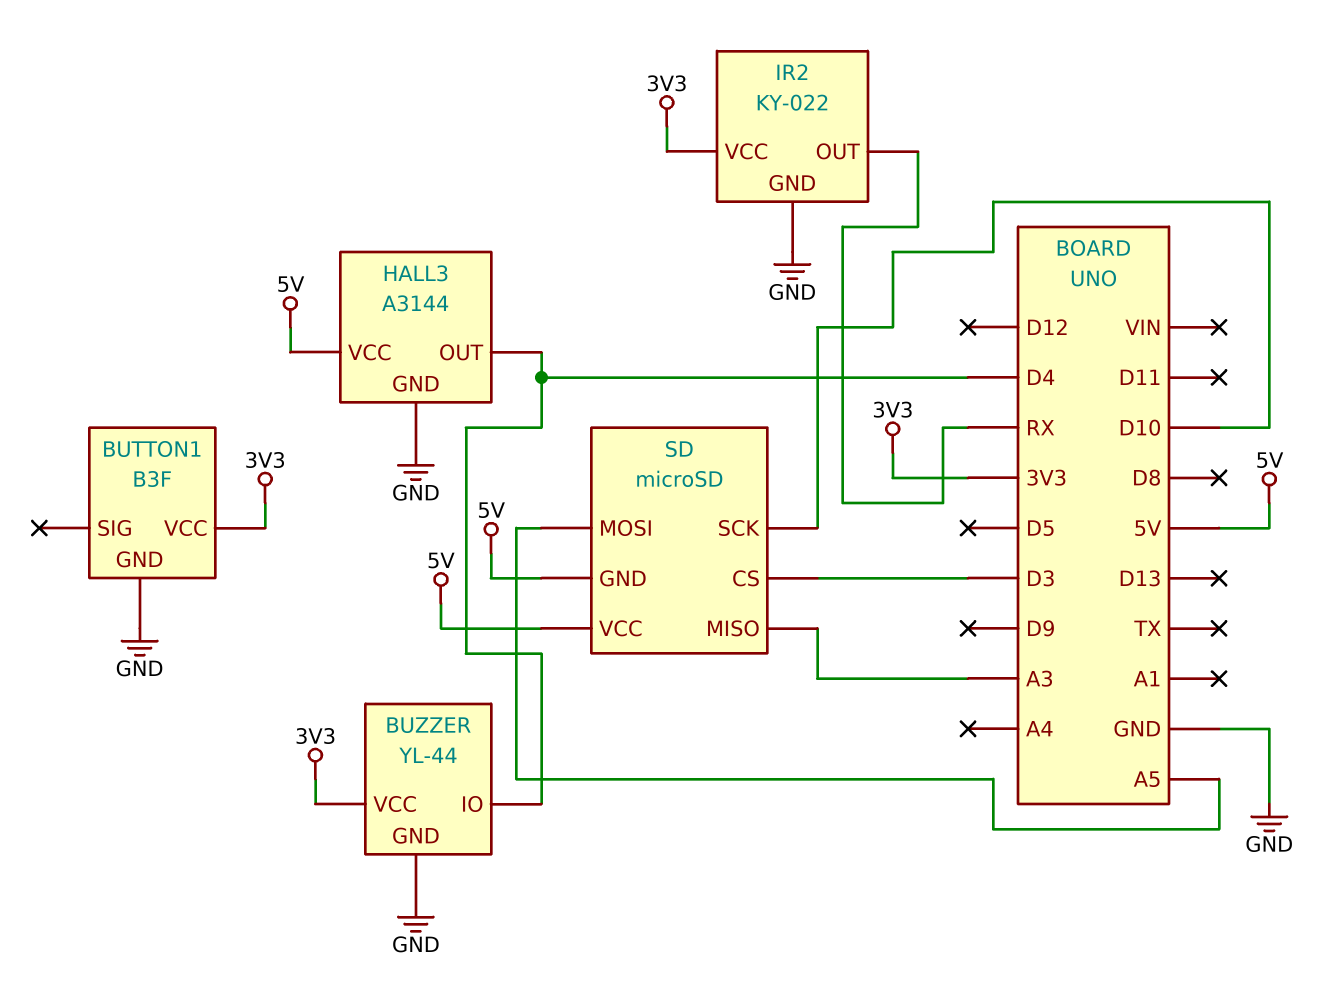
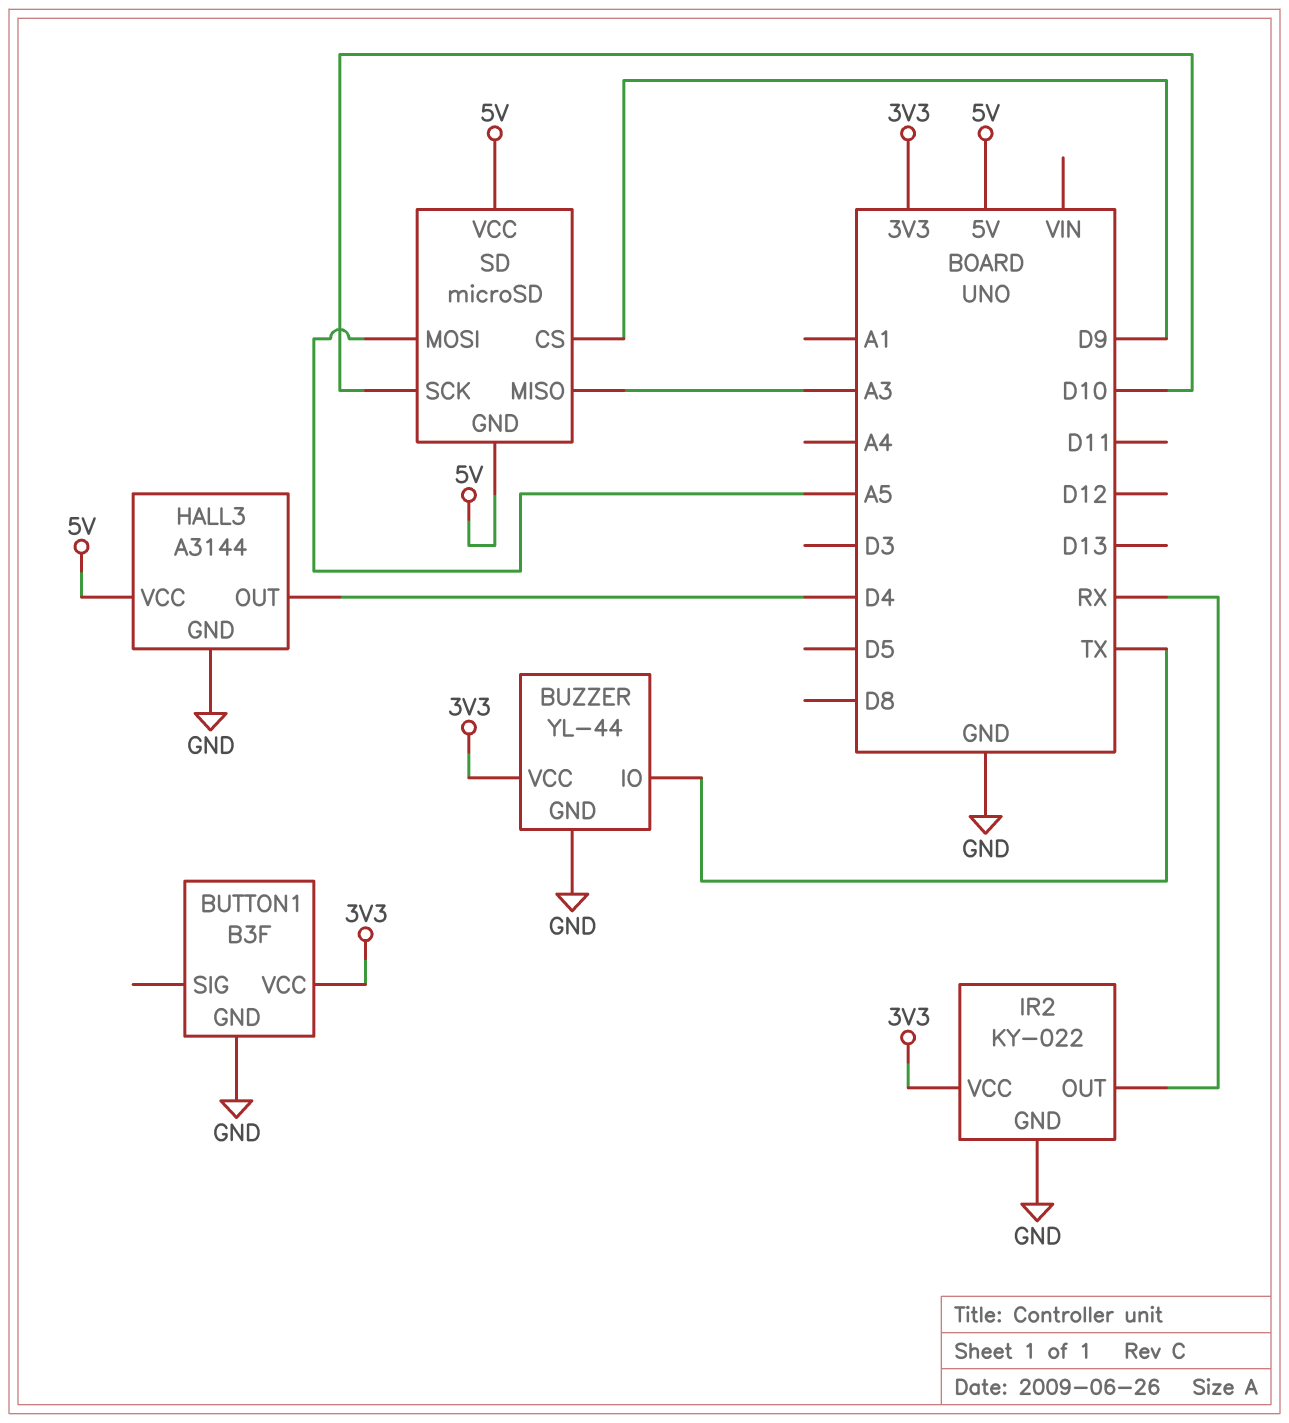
BUZZER pin IO: D4 -> TX
SD pin CS: D3 -> D9

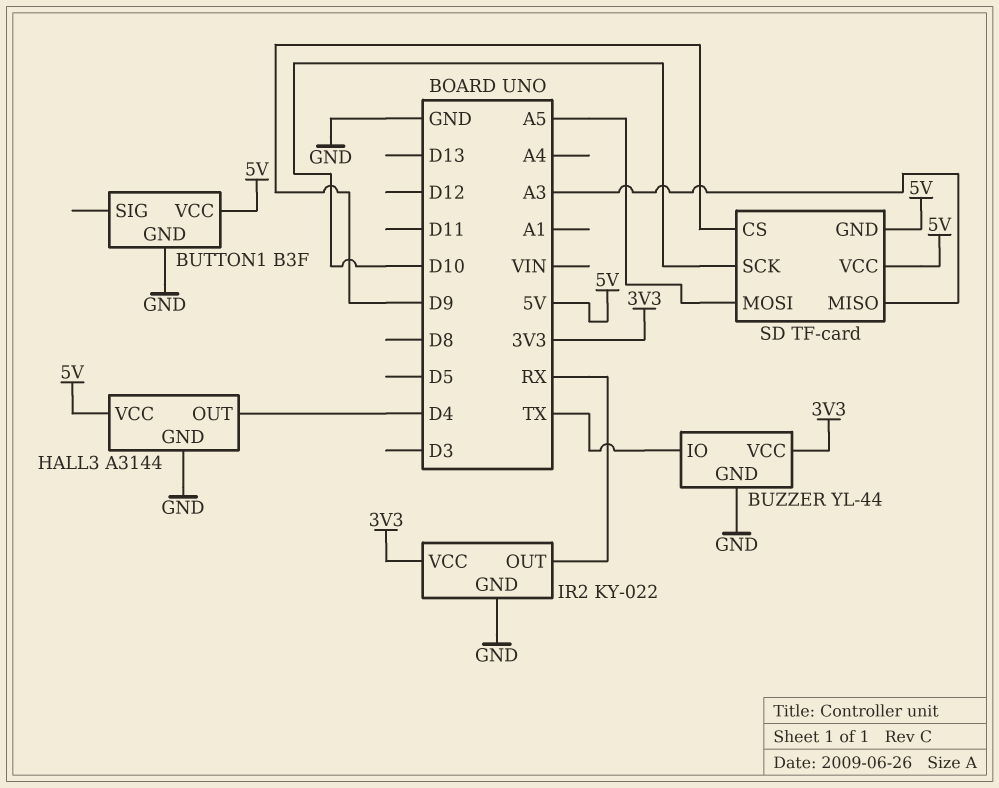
BUTTON1 pin VCC: 3V3 -> 5V
SD: microSD -> TF-card

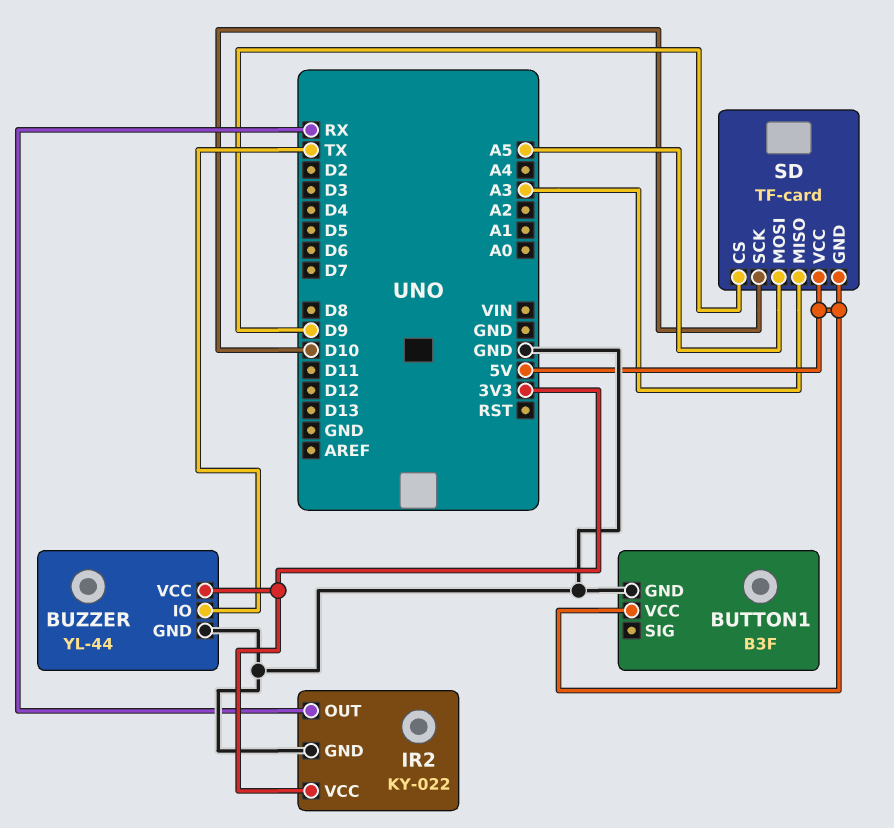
HALL3: A3144 -> none
HALL3 pin GND: GND -> none
HALL3 pin OUT: D4 -> none
HALL3 pin VCC: 5V -> none

